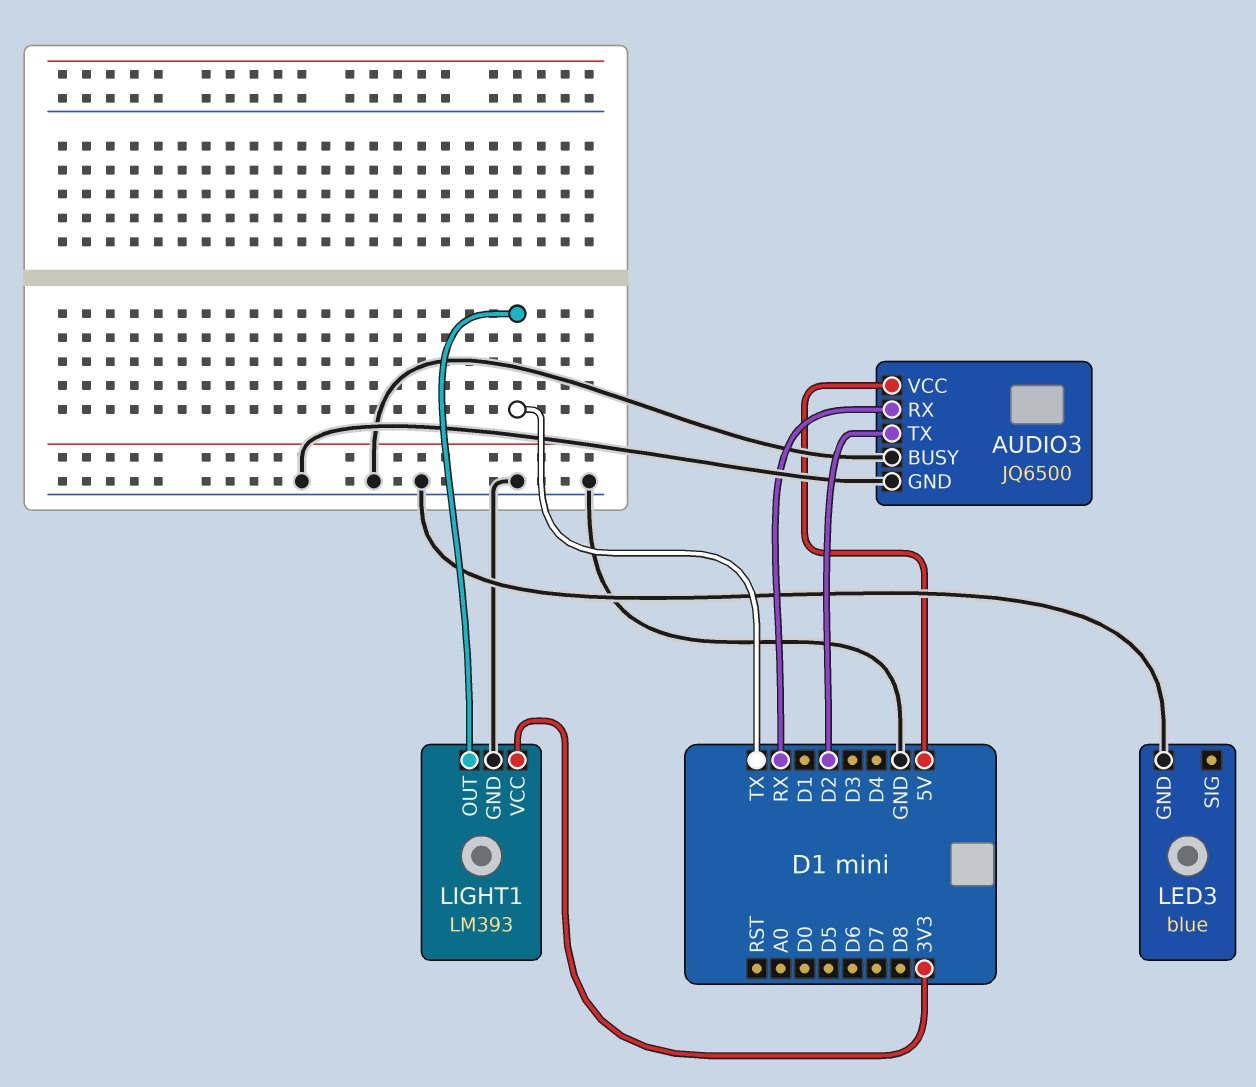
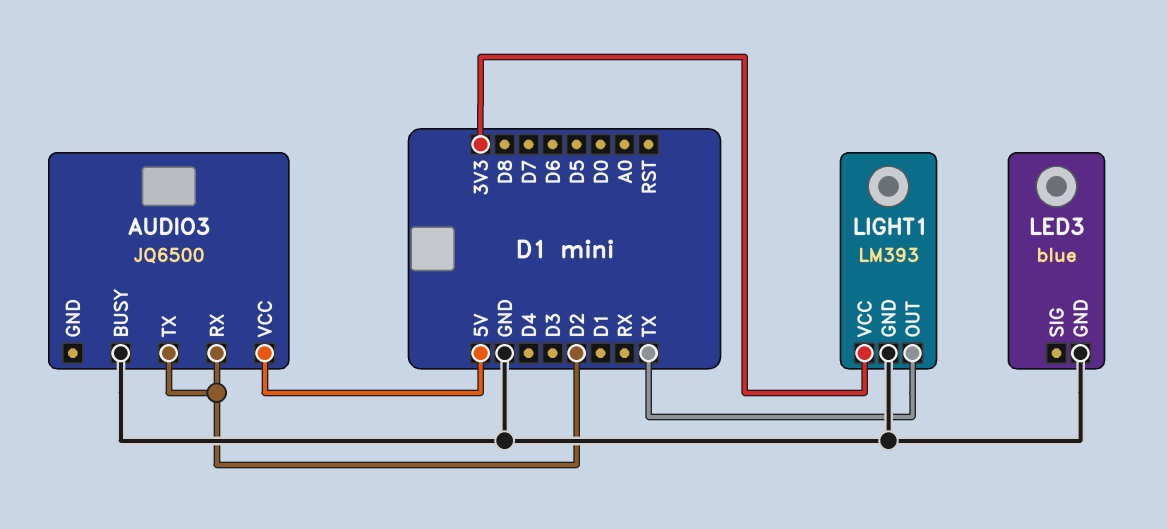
AUDIO3 pin GND: GND -> none
AUDIO3 pin RX: RX -> D2

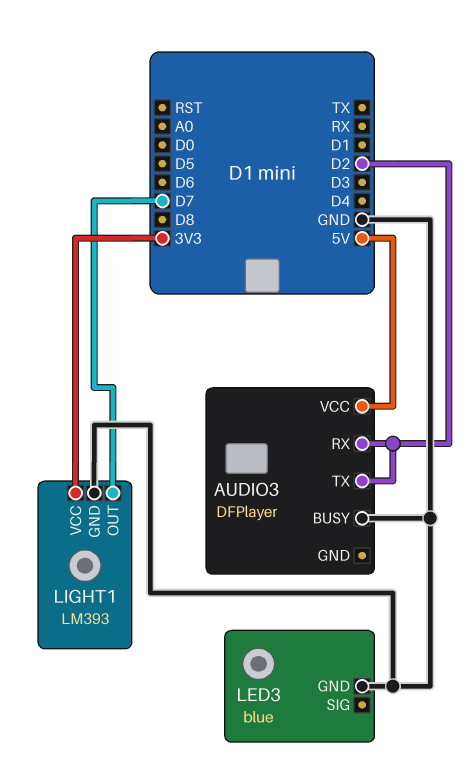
AUDIO3: JQ6500 -> DFPlayer
LIGHT1 pin OUT: TX -> D7

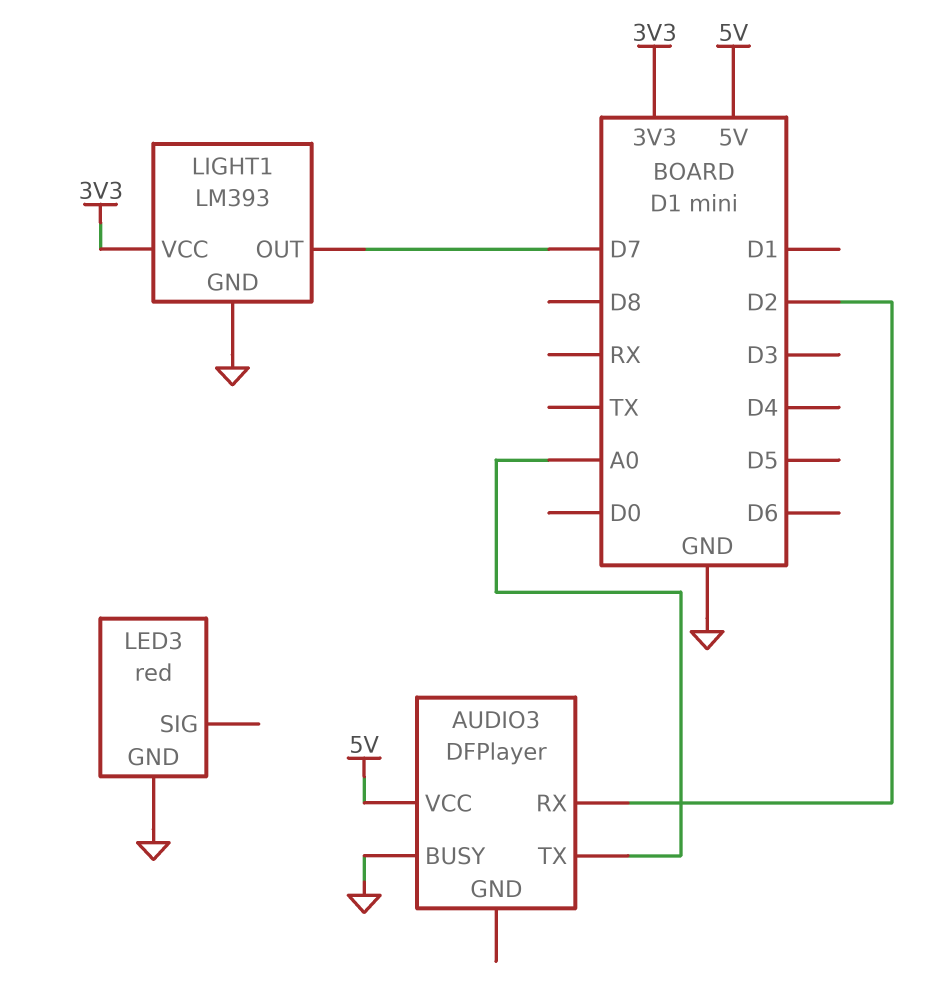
AUDIO3 pin TX: D2 -> A0
LED3: blue -> red

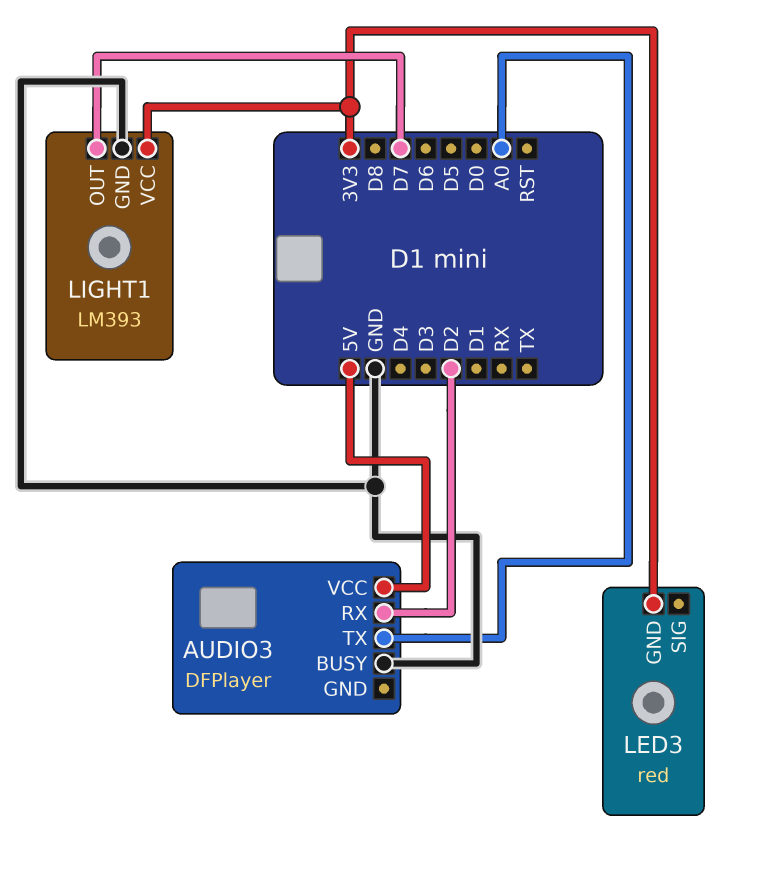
LED3 pin GND: GND -> 3V3

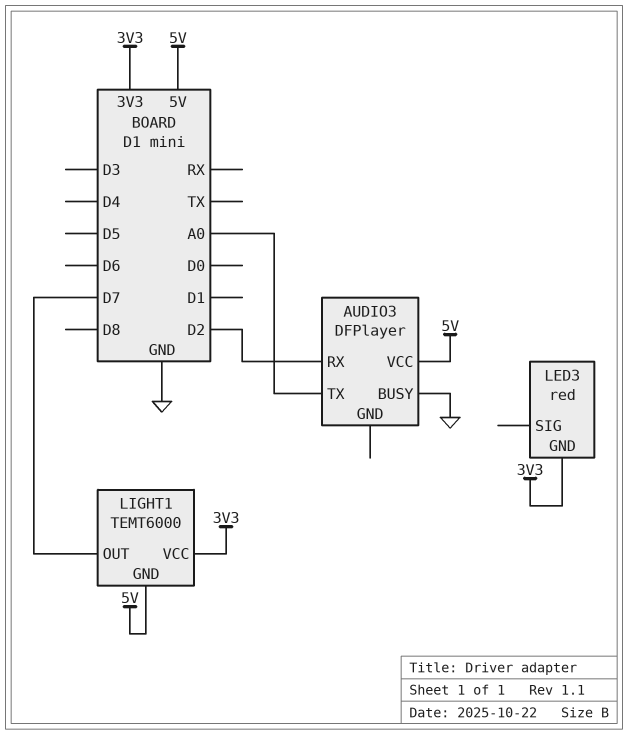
LIGHT1: LM393 -> TEMT6000
LIGHT1 pin GND: GND -> 5V

